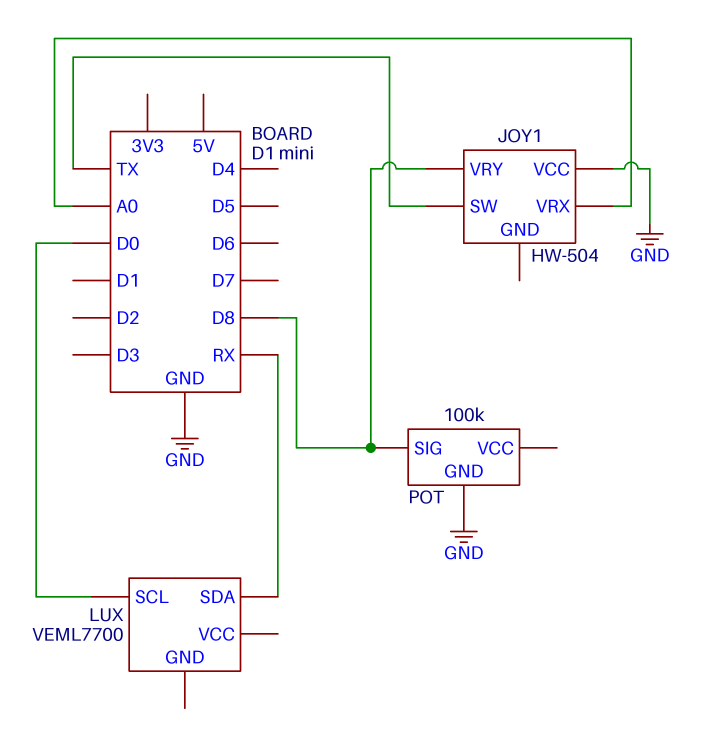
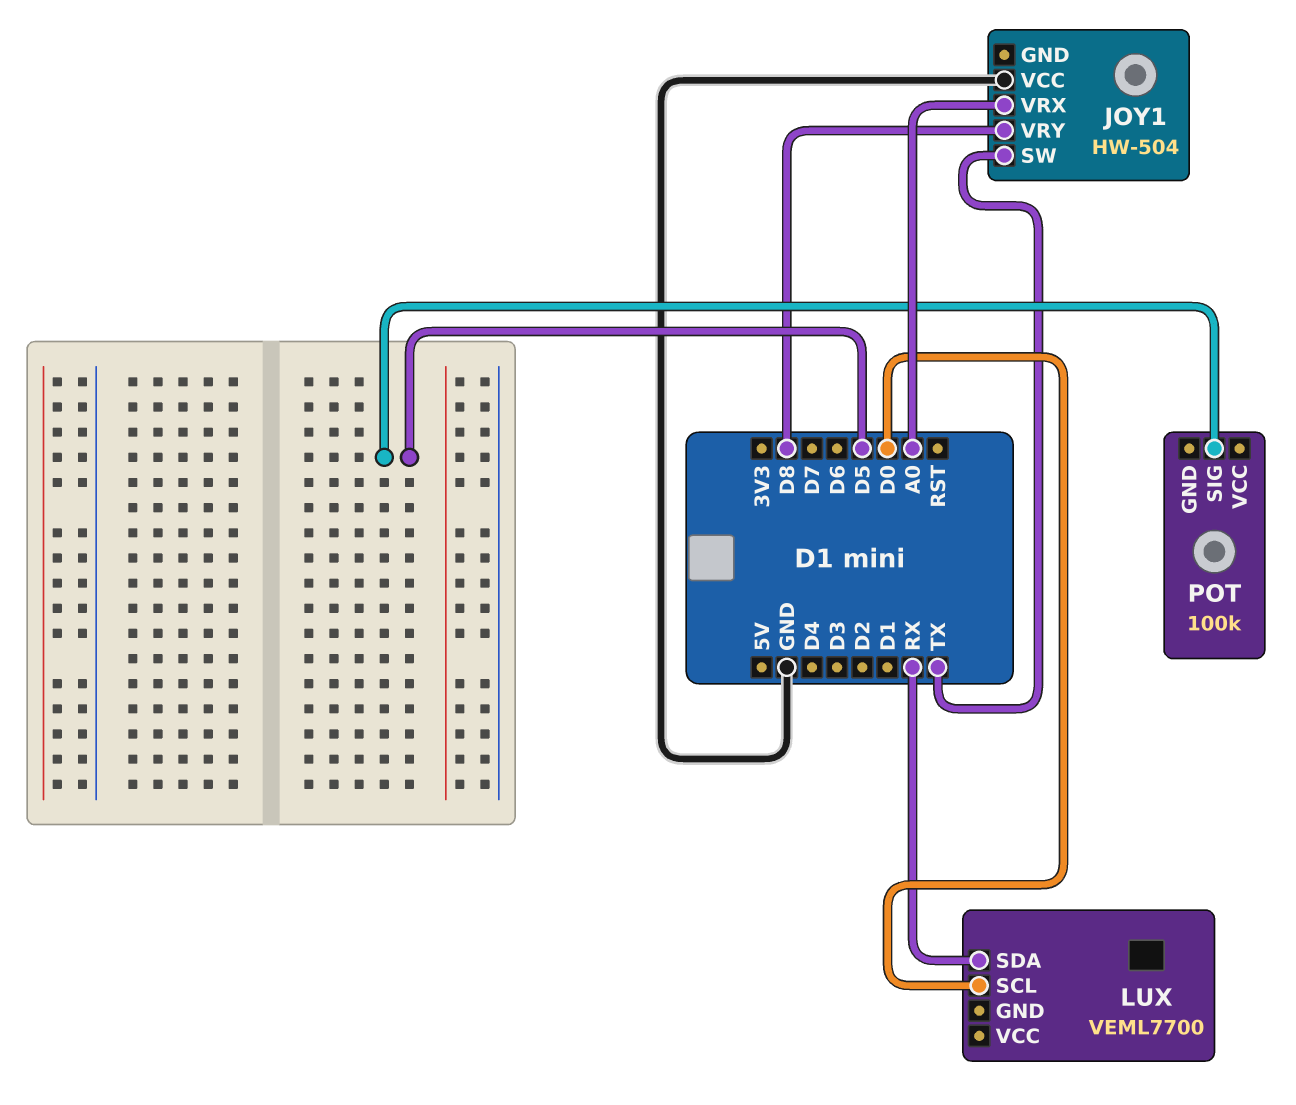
POT pin GND: GND -> none
POT pin SIG: D8 -> D5

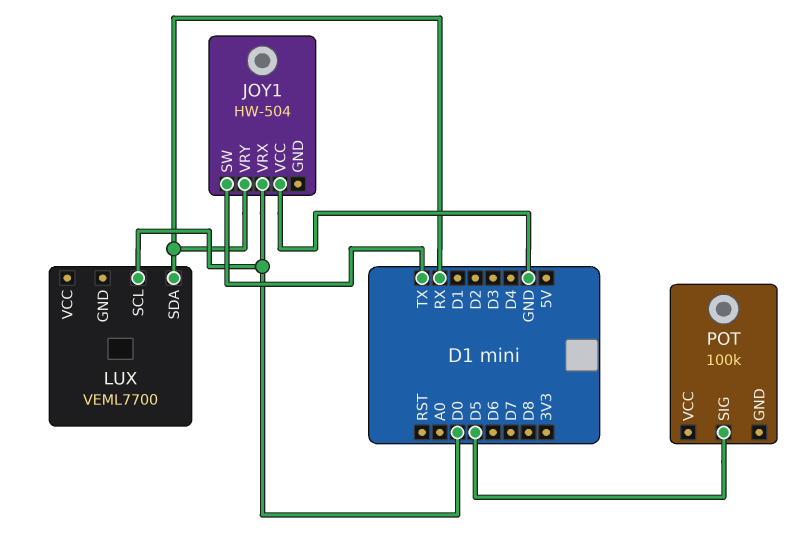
JOY1 pin VRX: A0 -> D0
JOY1 pin VRY: D8 -> RX

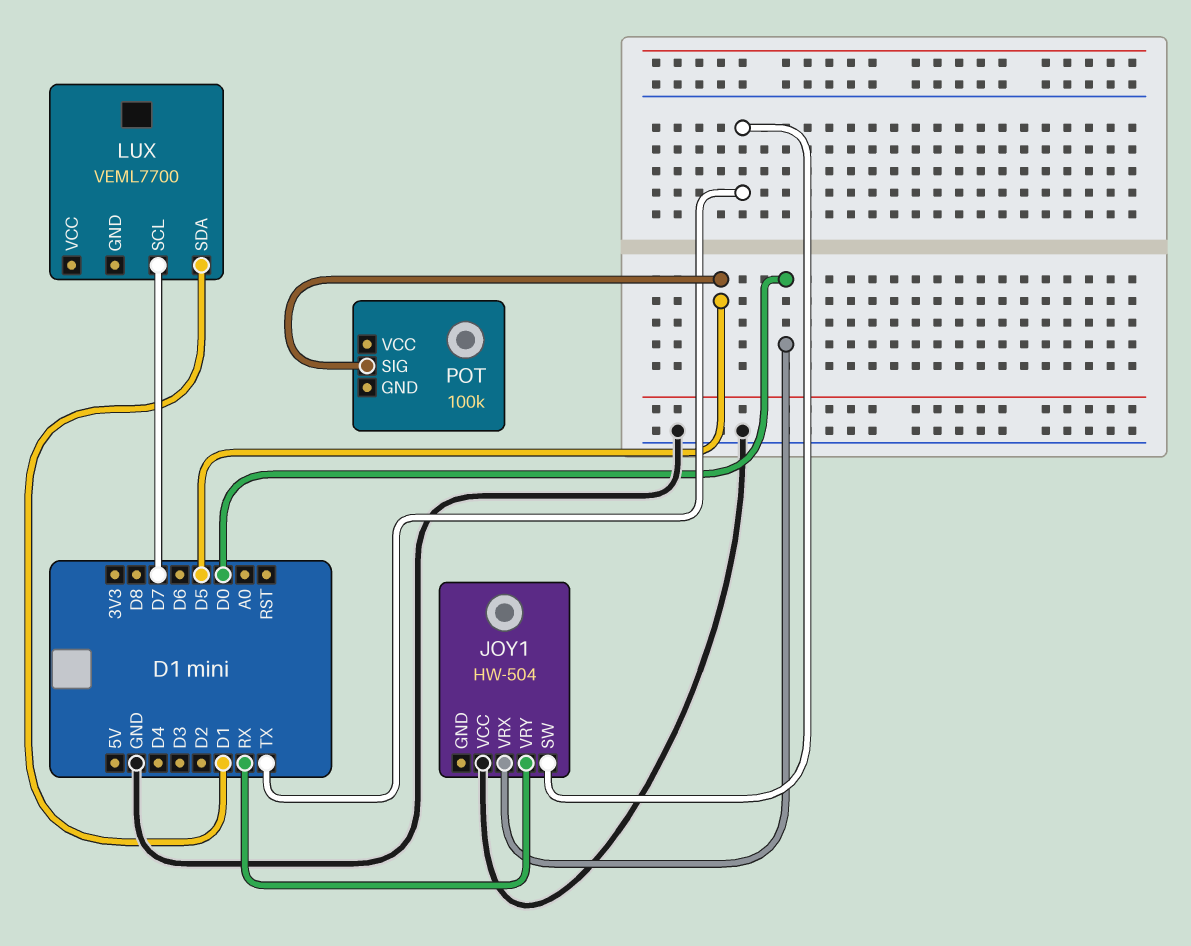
LUX pin SCL: D0 -> D7
LUX pin SDA: RX -> D1

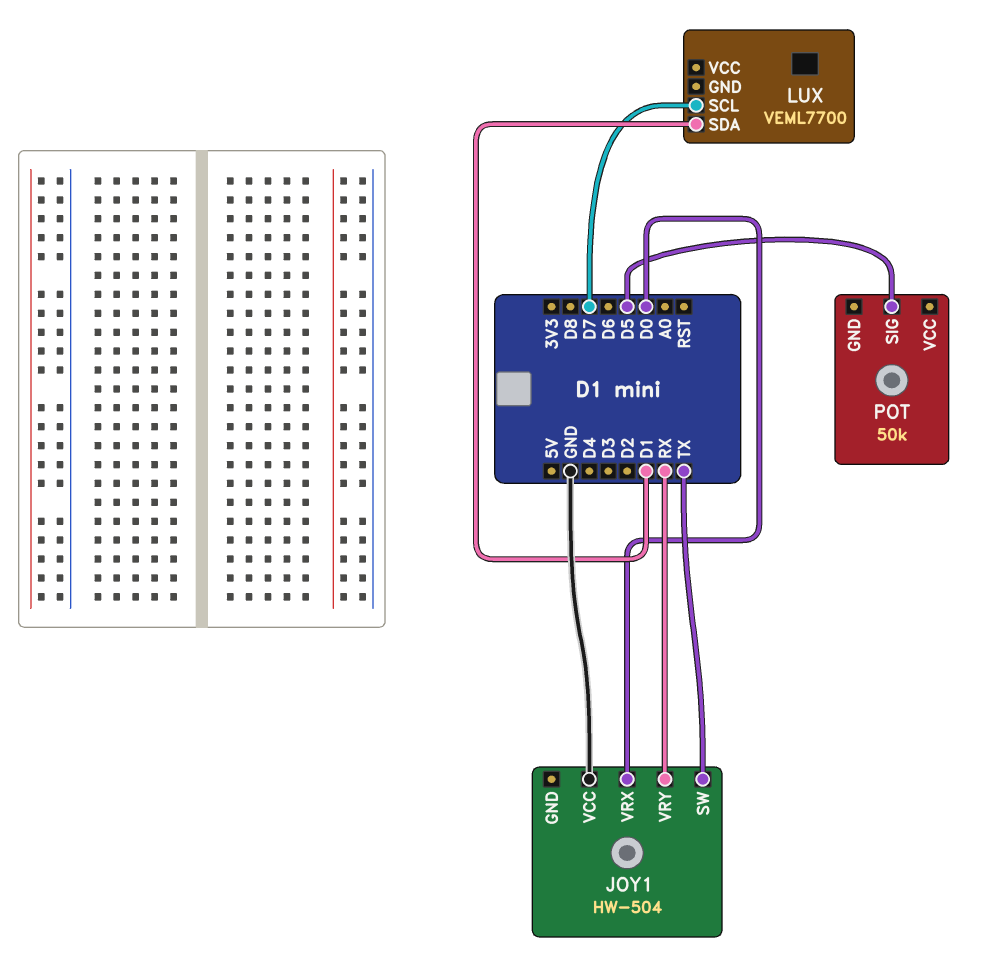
POT: 100k -> 50k

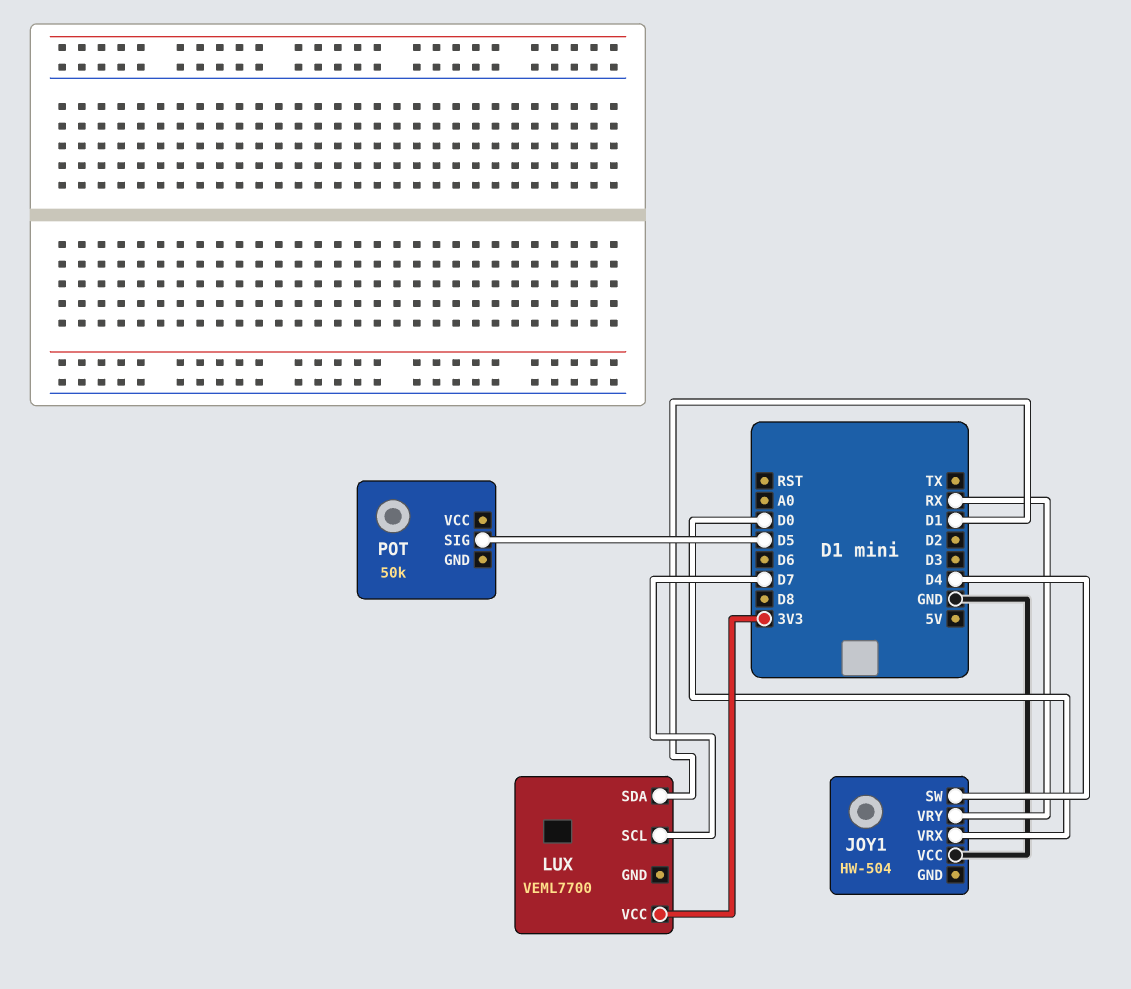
JOY1 pin SW: TX -> D4
LUX pin VCC: none -> 3V3

